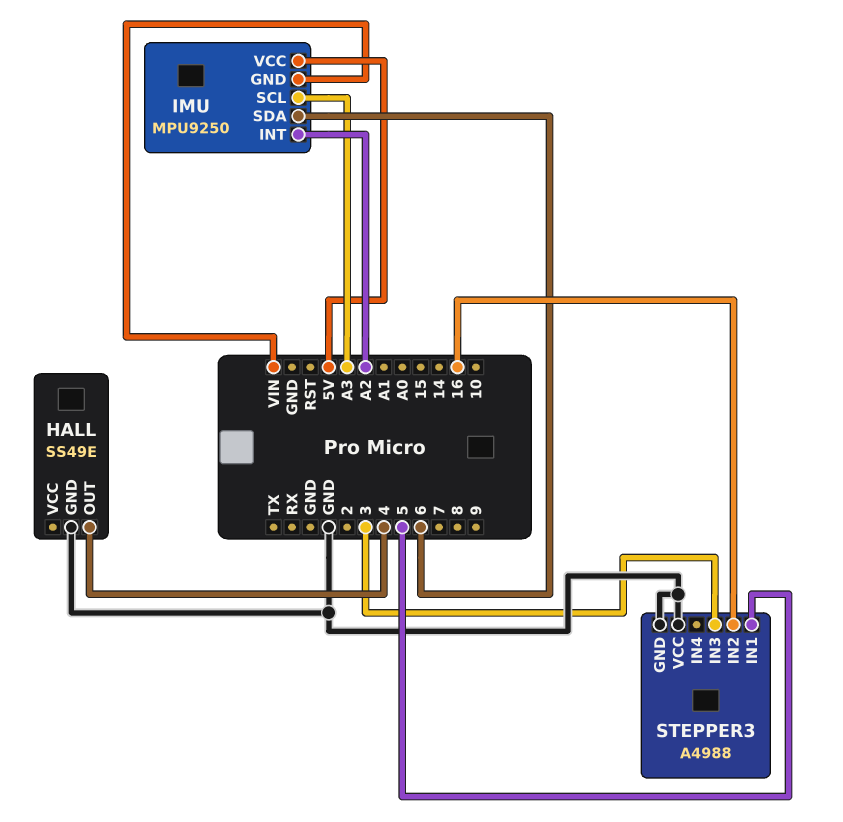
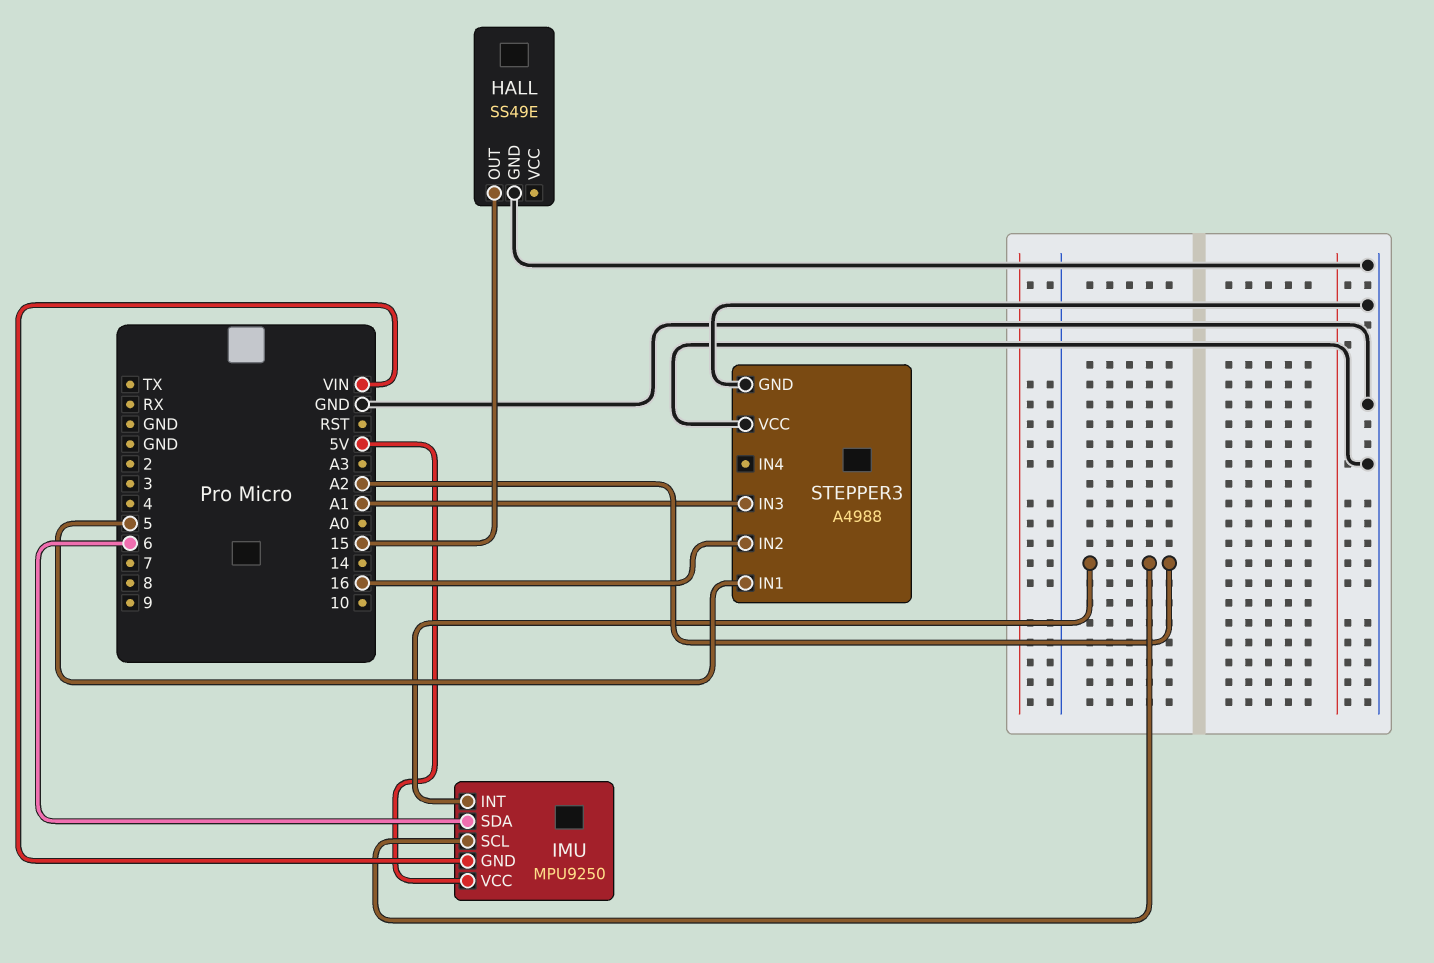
HALL pin OUT: 4 -> 15
IMU pin SCL: A3 -> A2
STEPPER3 pin IN3: 3 -> A1

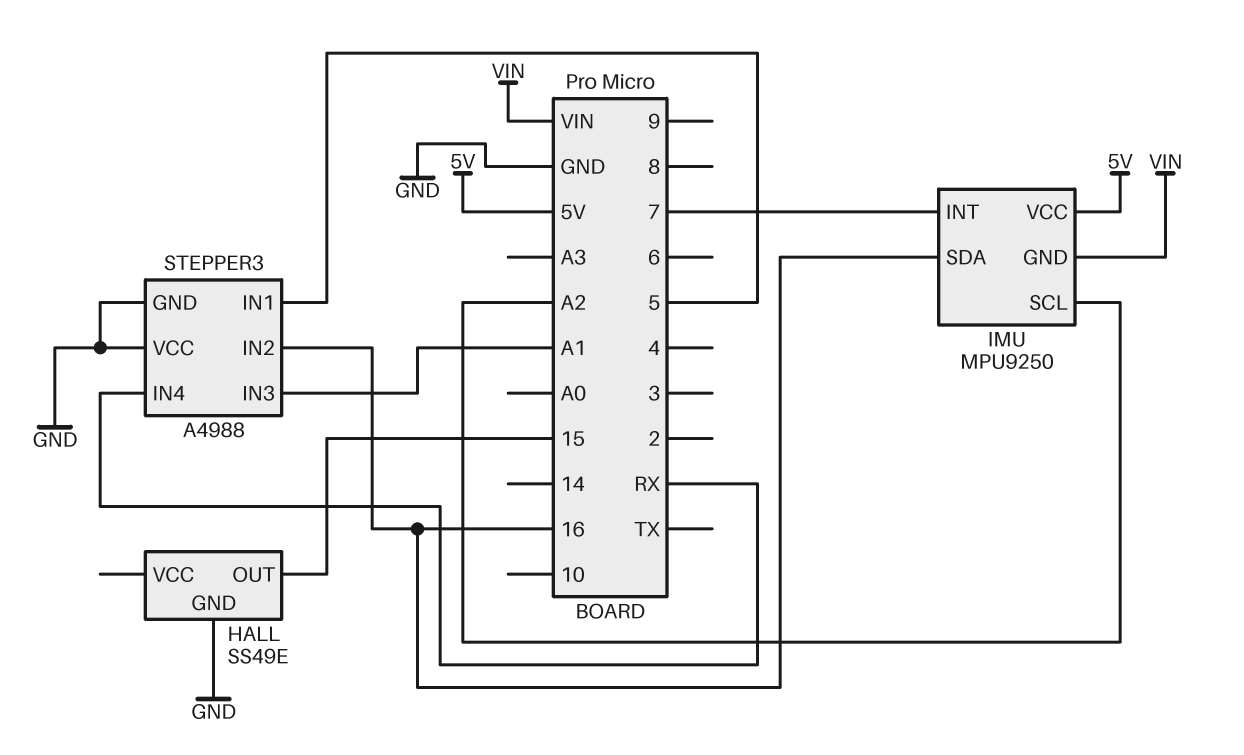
IMU pin INT: A2 -> 7
IMU pin SDA: 6 -> 16
STEPPER3 pin IN4: none -> RX

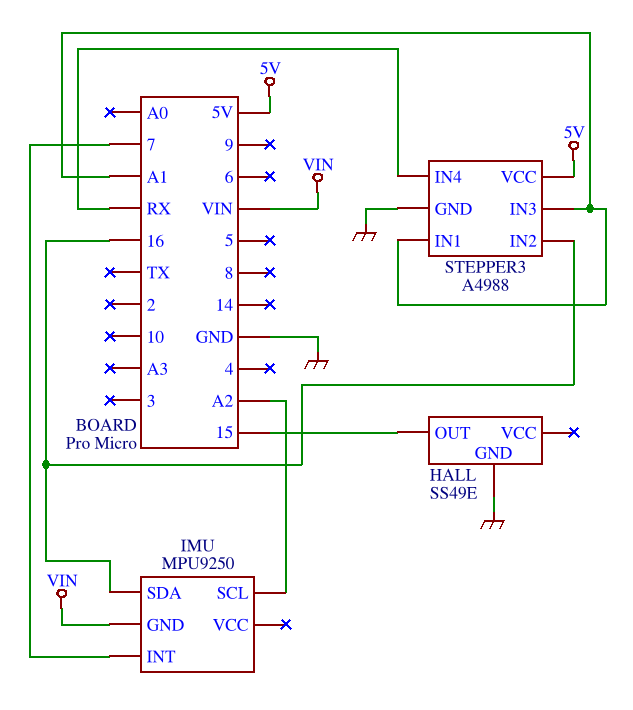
IMU pin VCC: 5V -> none
STEPPER3 pin IN1: 5 -> A1
STEPPER3 pin VCC: GND -> 5V

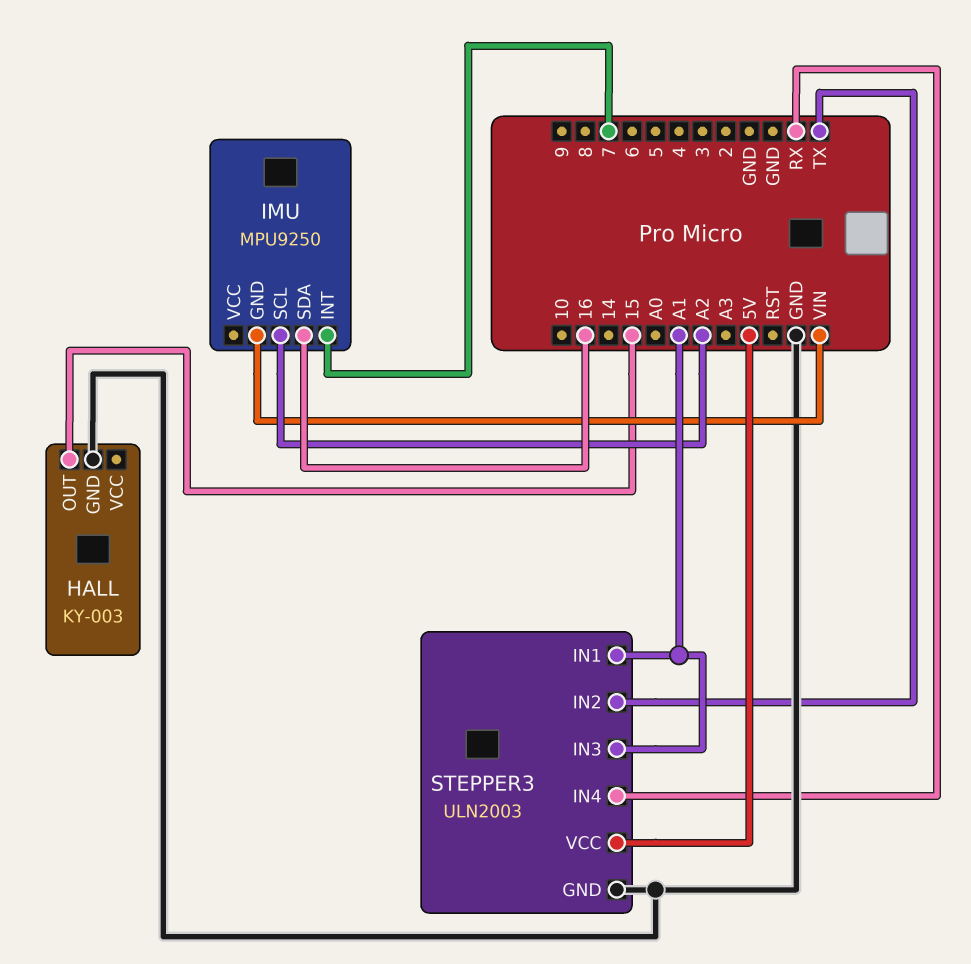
HALL: SS49E -> KY-003
STEPPER3: A4988 -> ULN2003
STEPPER3 pin IN2: 16 -> TX

